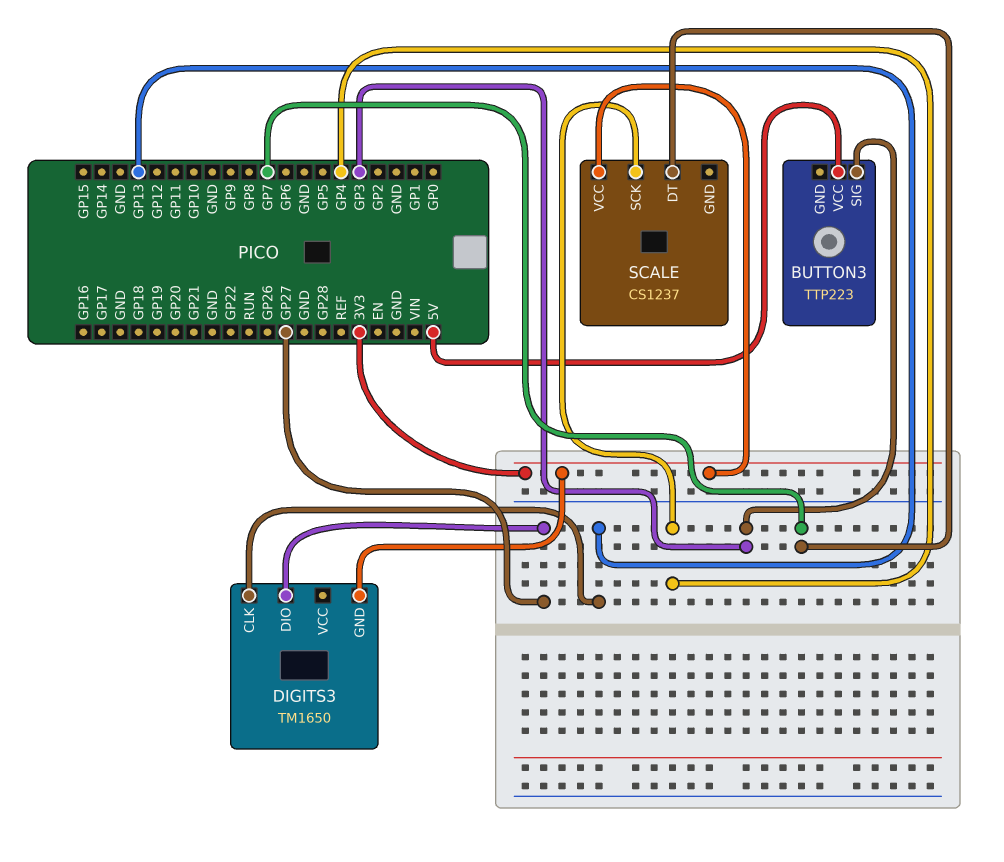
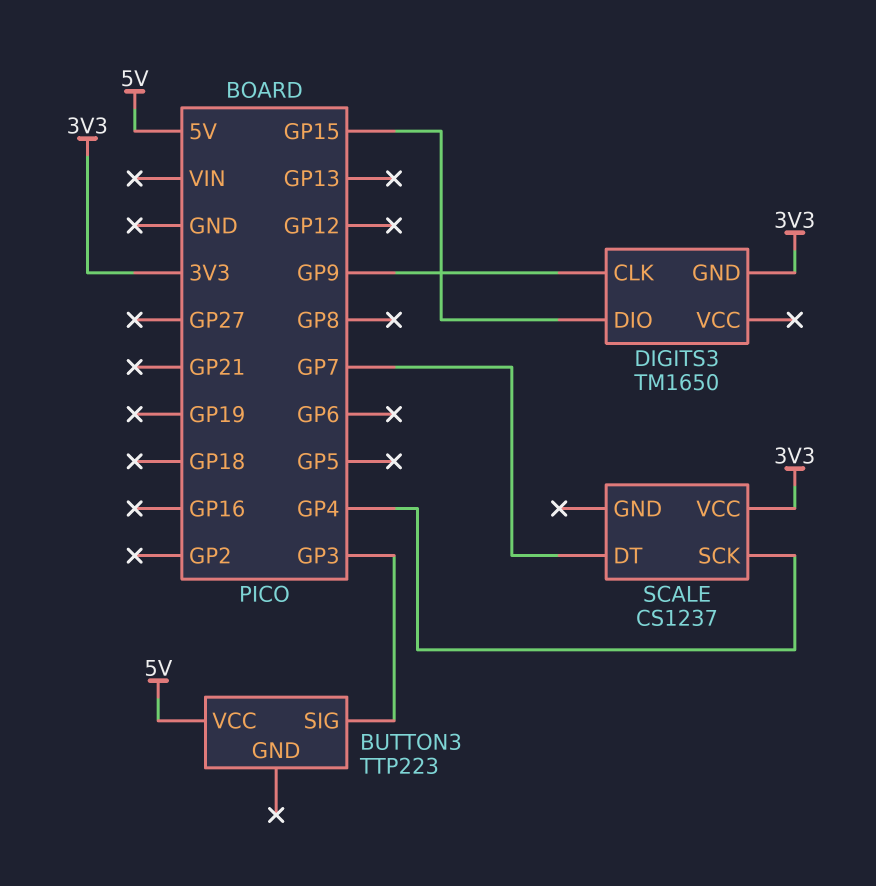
DIGITS3 pin CLK: GP13 -> GP9
DIGITS3 pin DIO: GP27 -> GP15

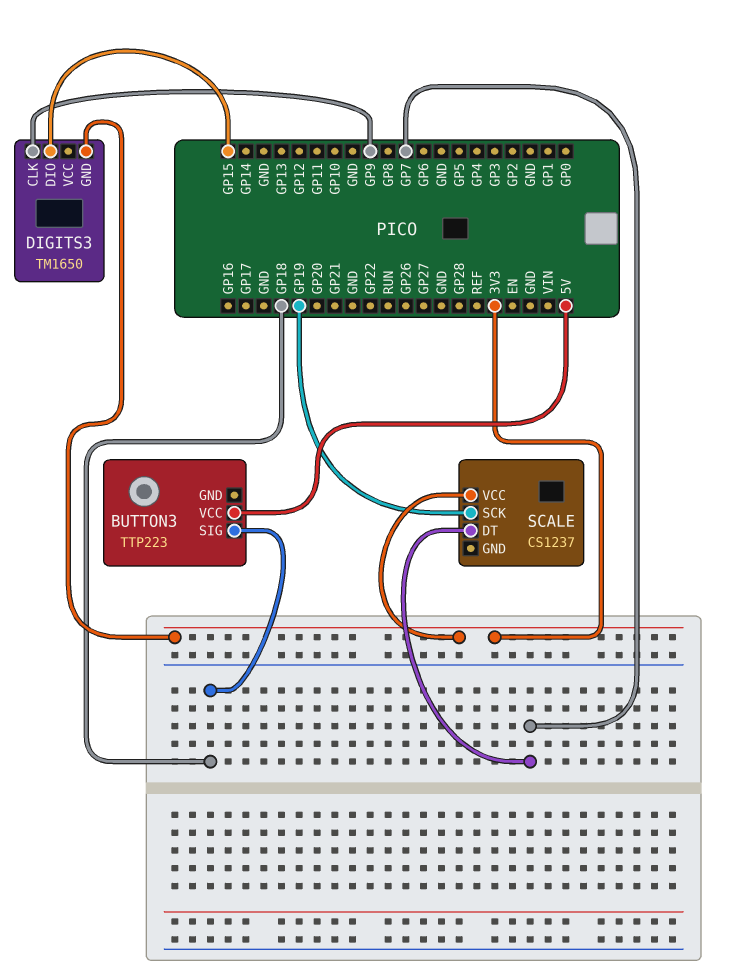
BUTTON3 pin SIG: GP3 -> GP18
SCALE pin SCK: GP4 -> GP19

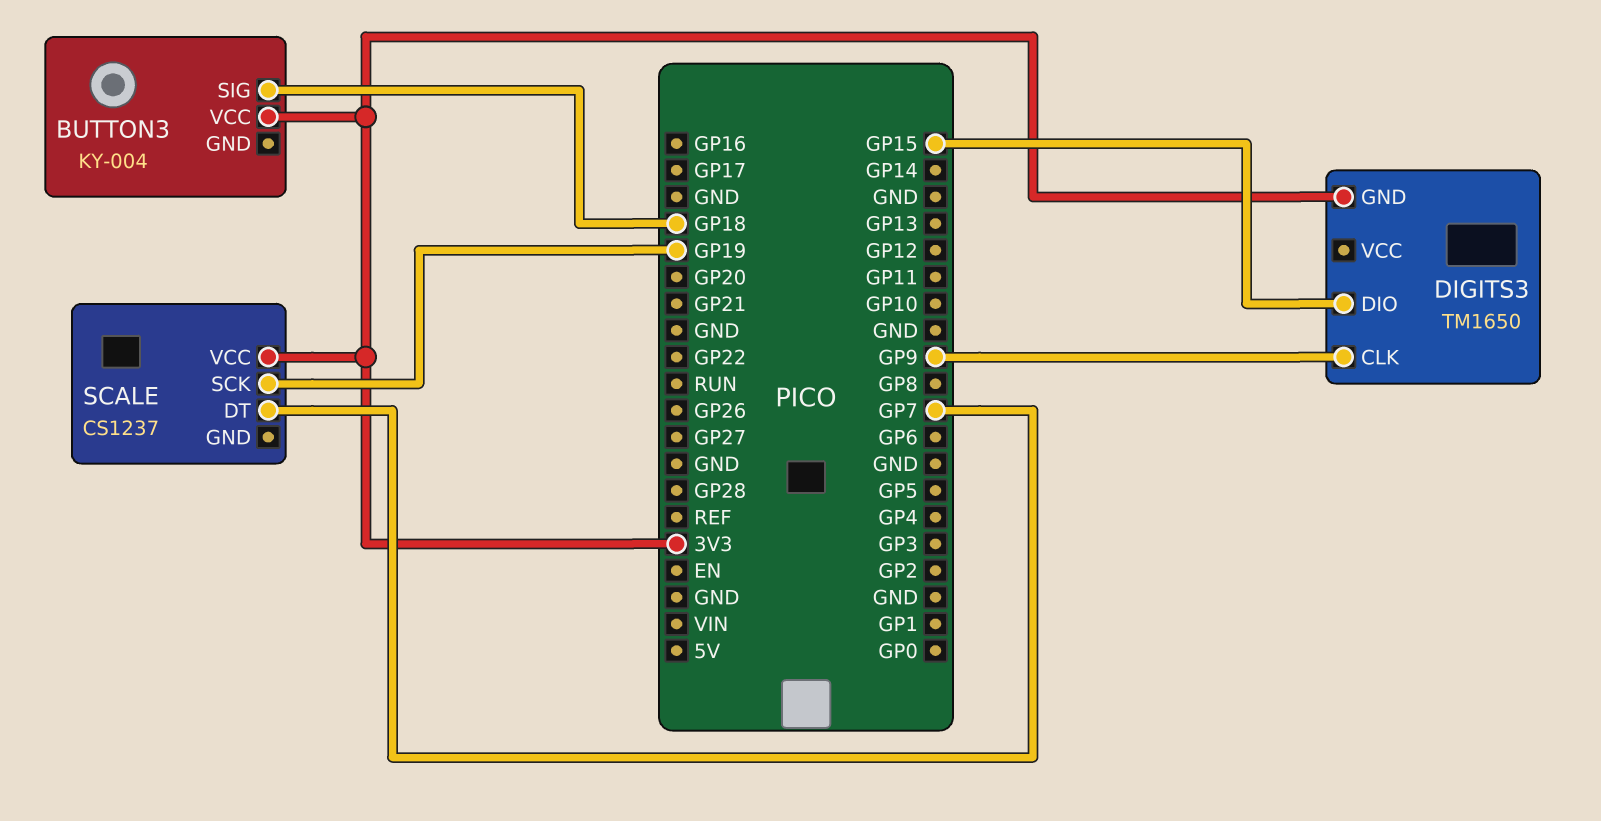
BUTTON3: TTP223 -> KY-004
BUTTON3 pin VCC: 5V -> 3V3

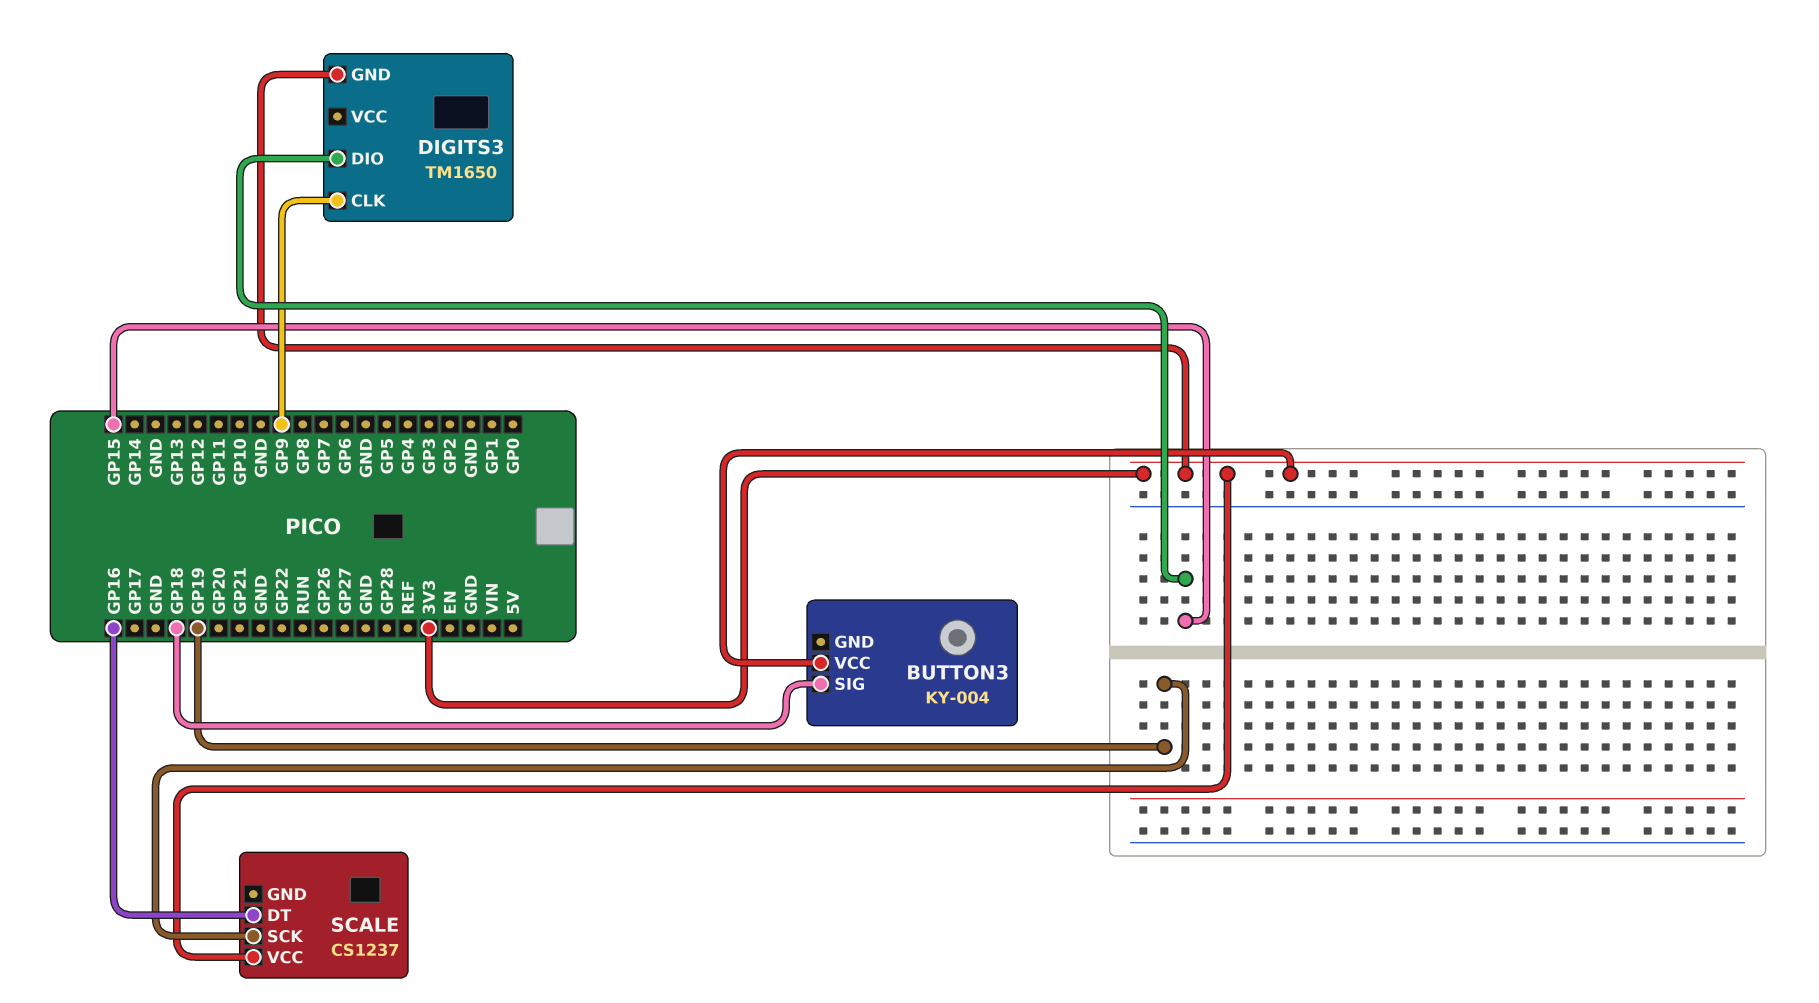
SCALE pin DT: GP7 -> GP16

